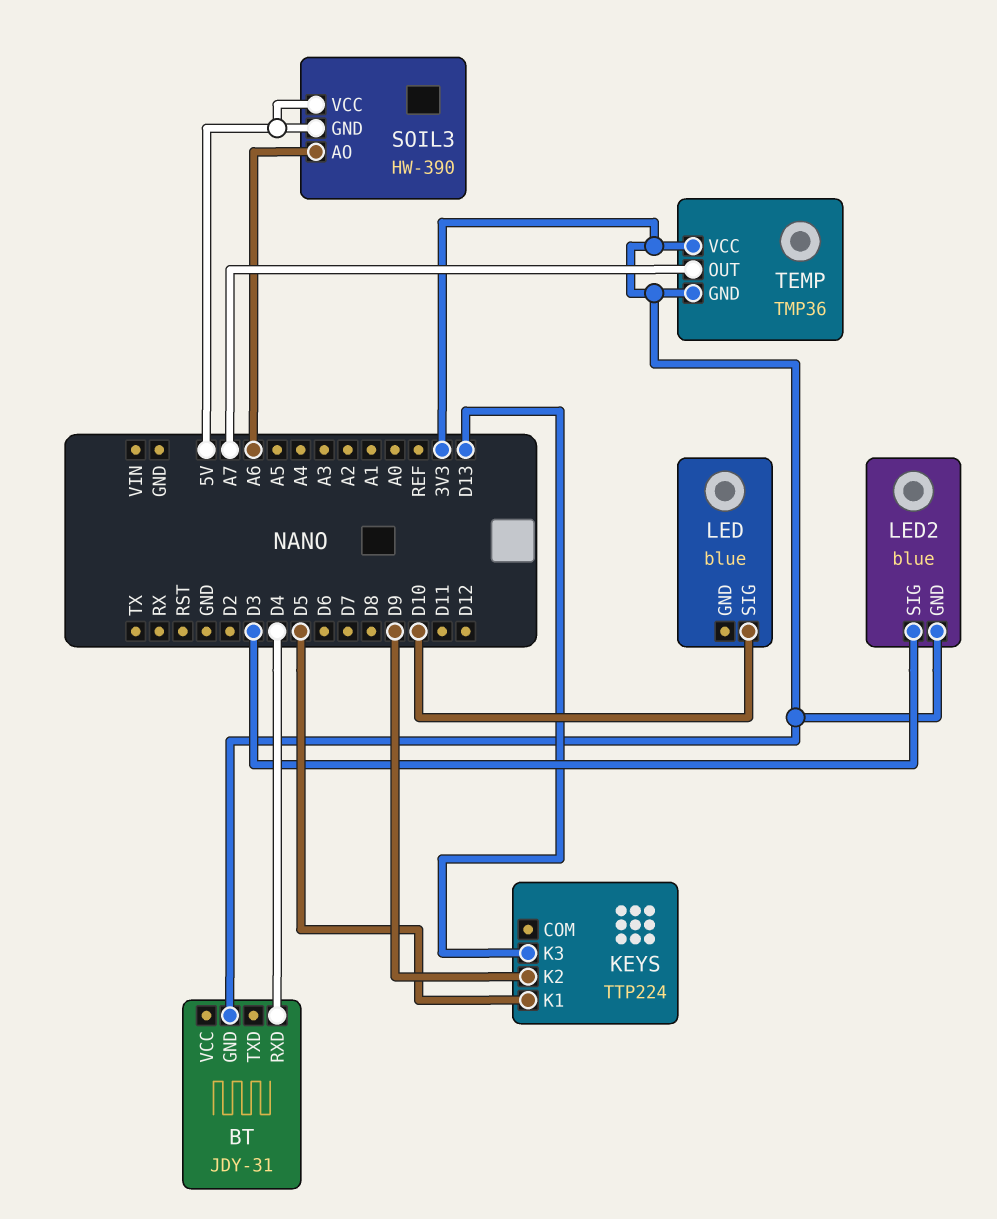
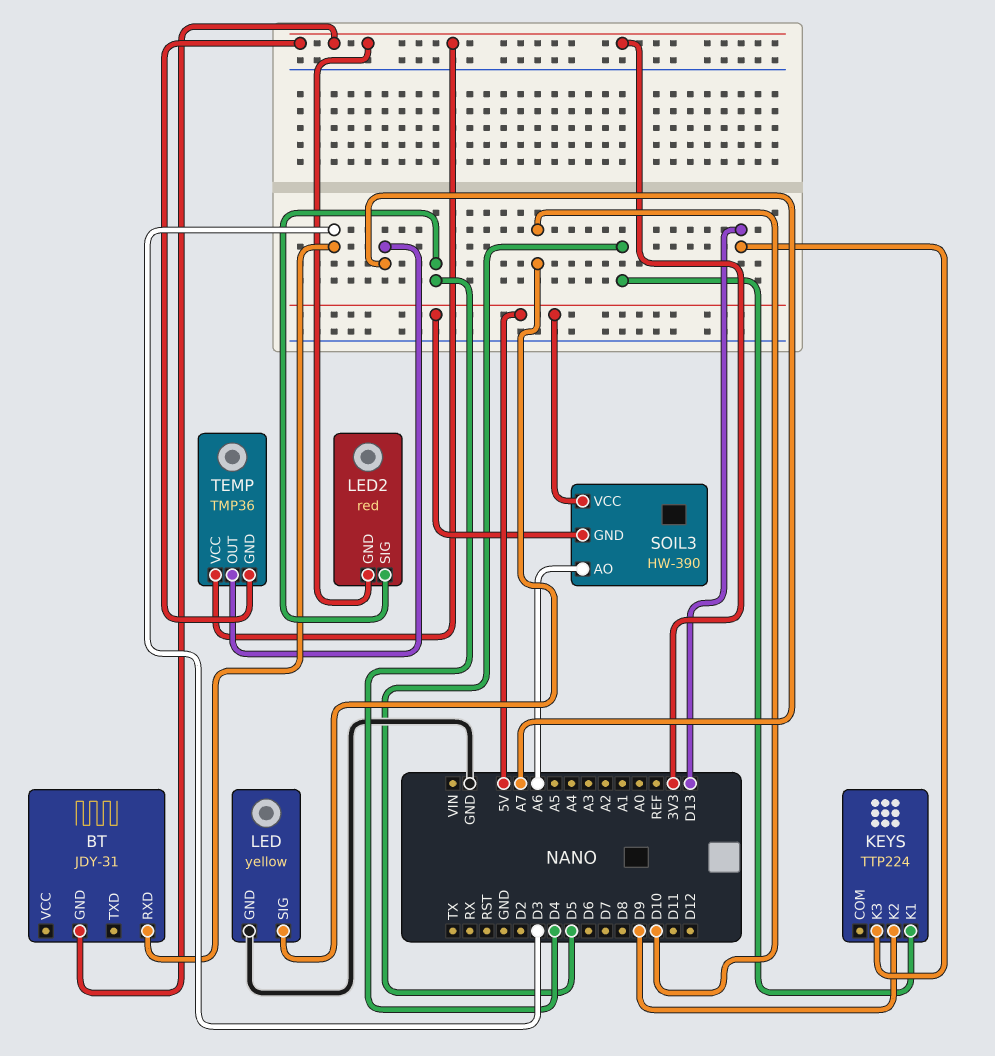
BT pin RXD: D4 -> D3
LED: blue -> yellow
LED pin GND: none -> GND
LED2: blue -> red
LED2 pin SIG: D3 -> D4

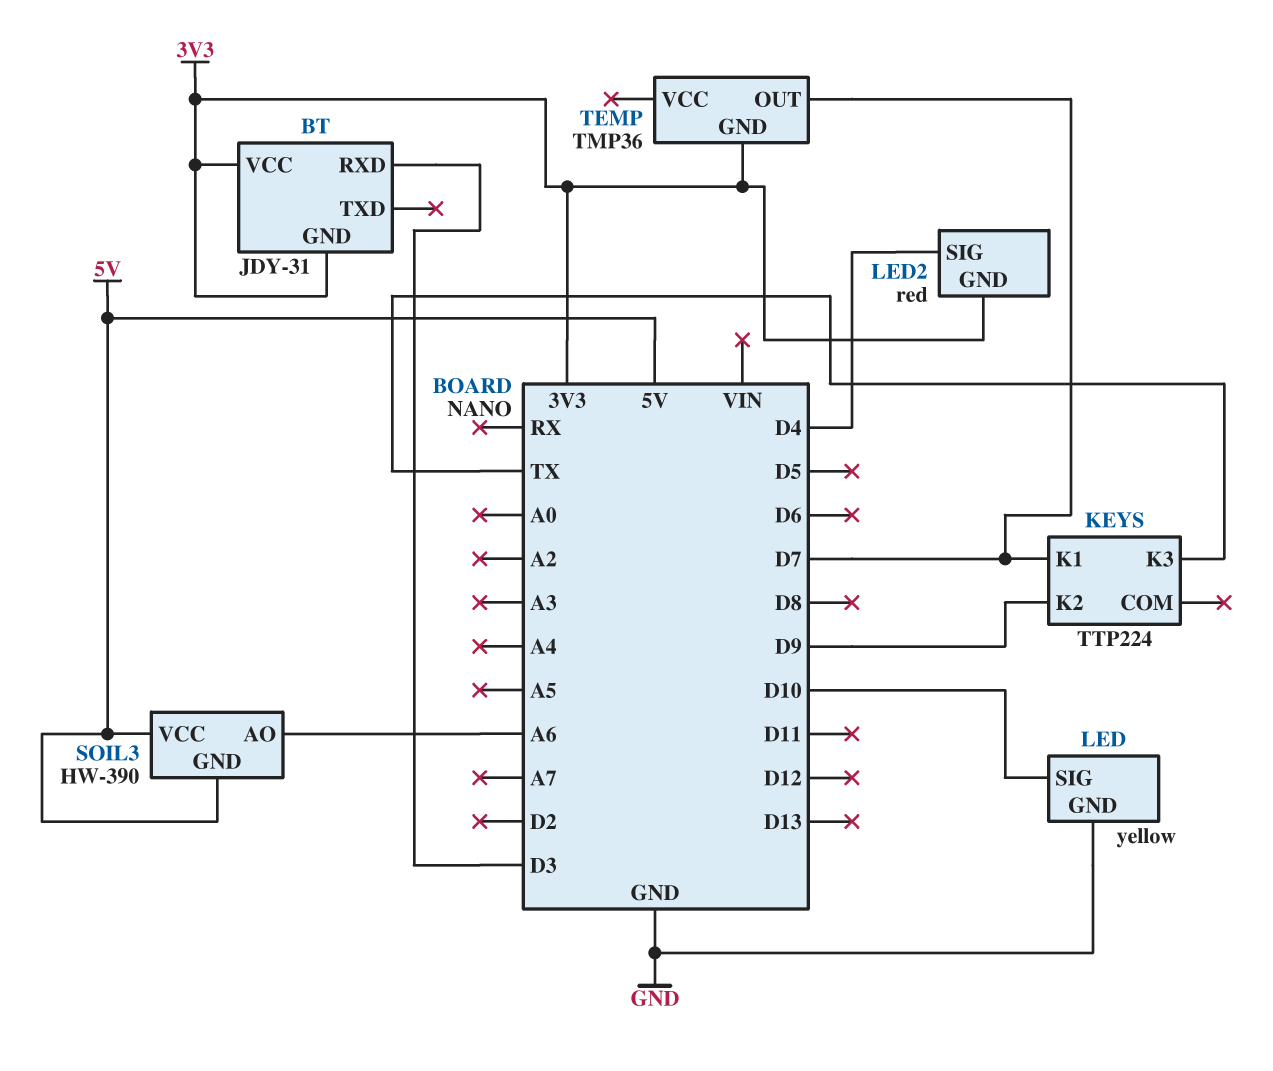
BT pin VCC: none -> 3V3
KEYS pin K1: D5 -> D7
KEYS pin K3: D13 -> TX
TEMP pin OUT: A7 -> D7
TEMP pin VCC: 3V3 -> none

